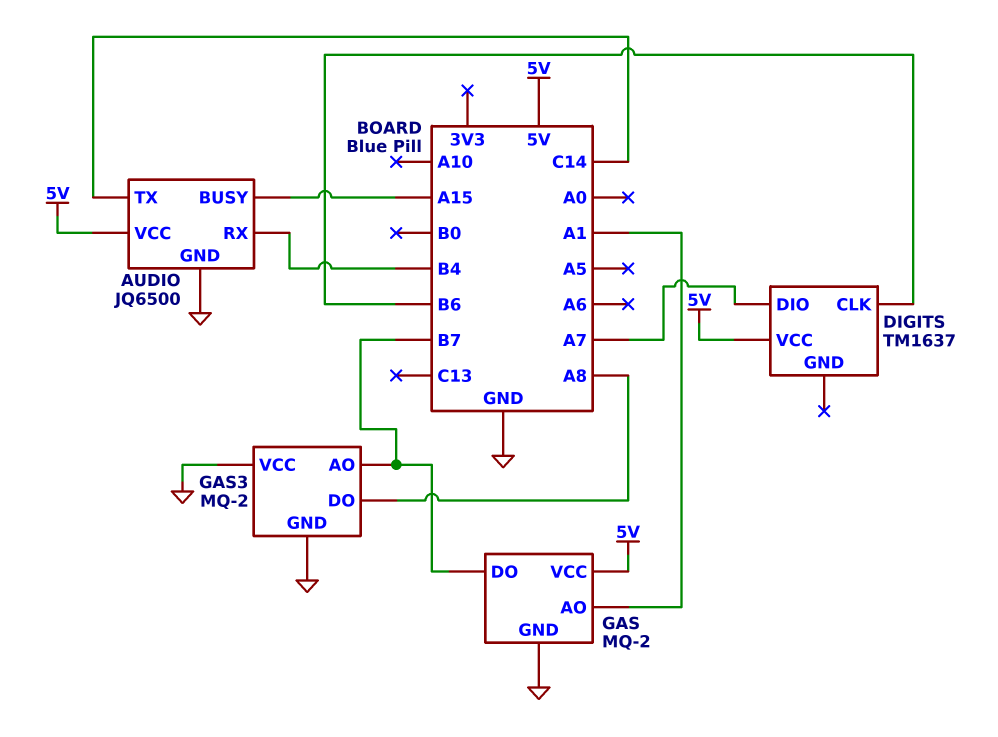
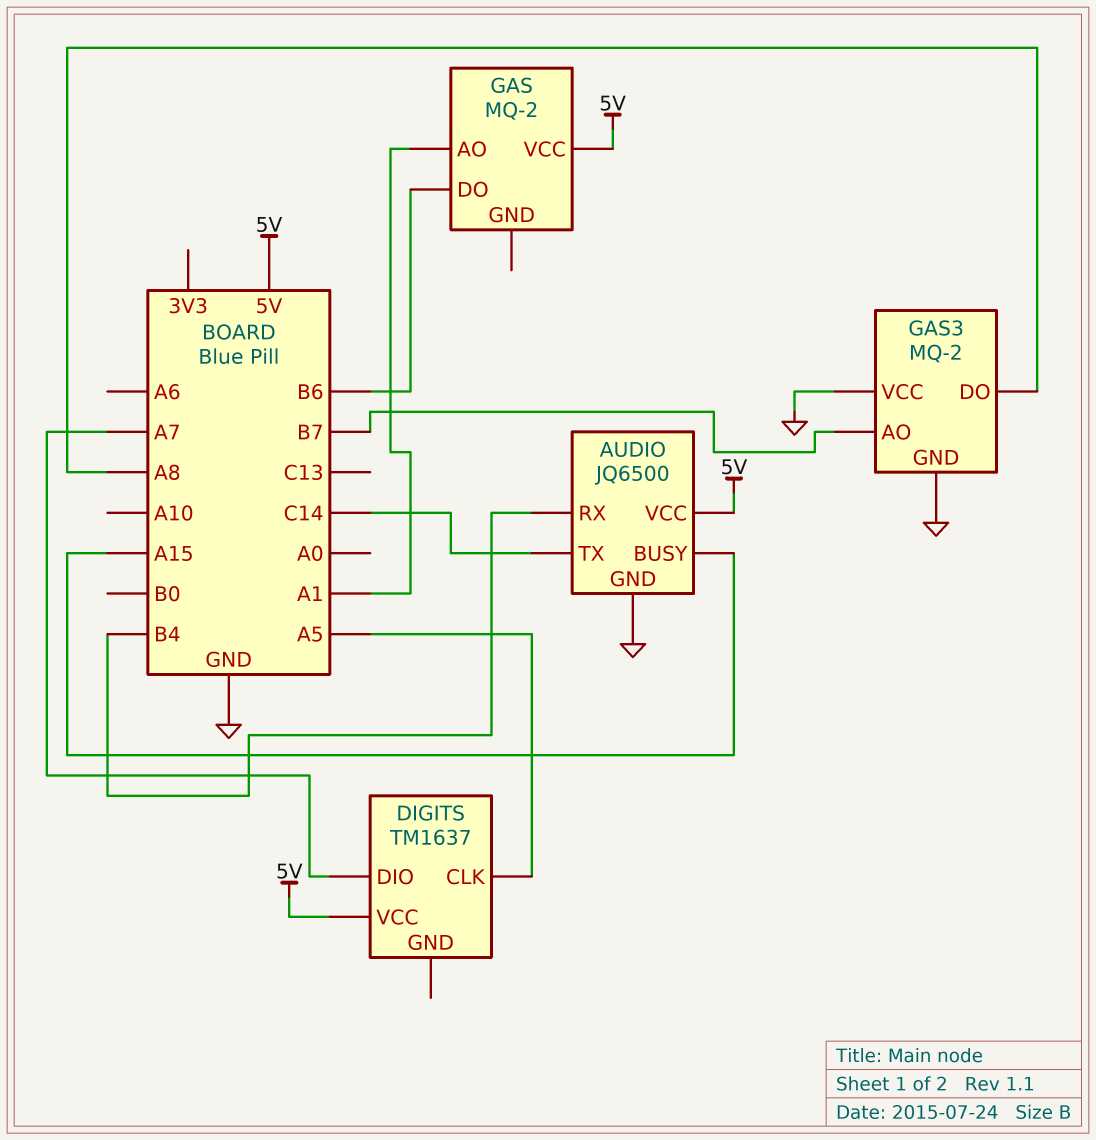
DIGITS pin CLK: B6 -> A5
GAS pin DO: B7 -> B6
GAS pin GND: GND -> none

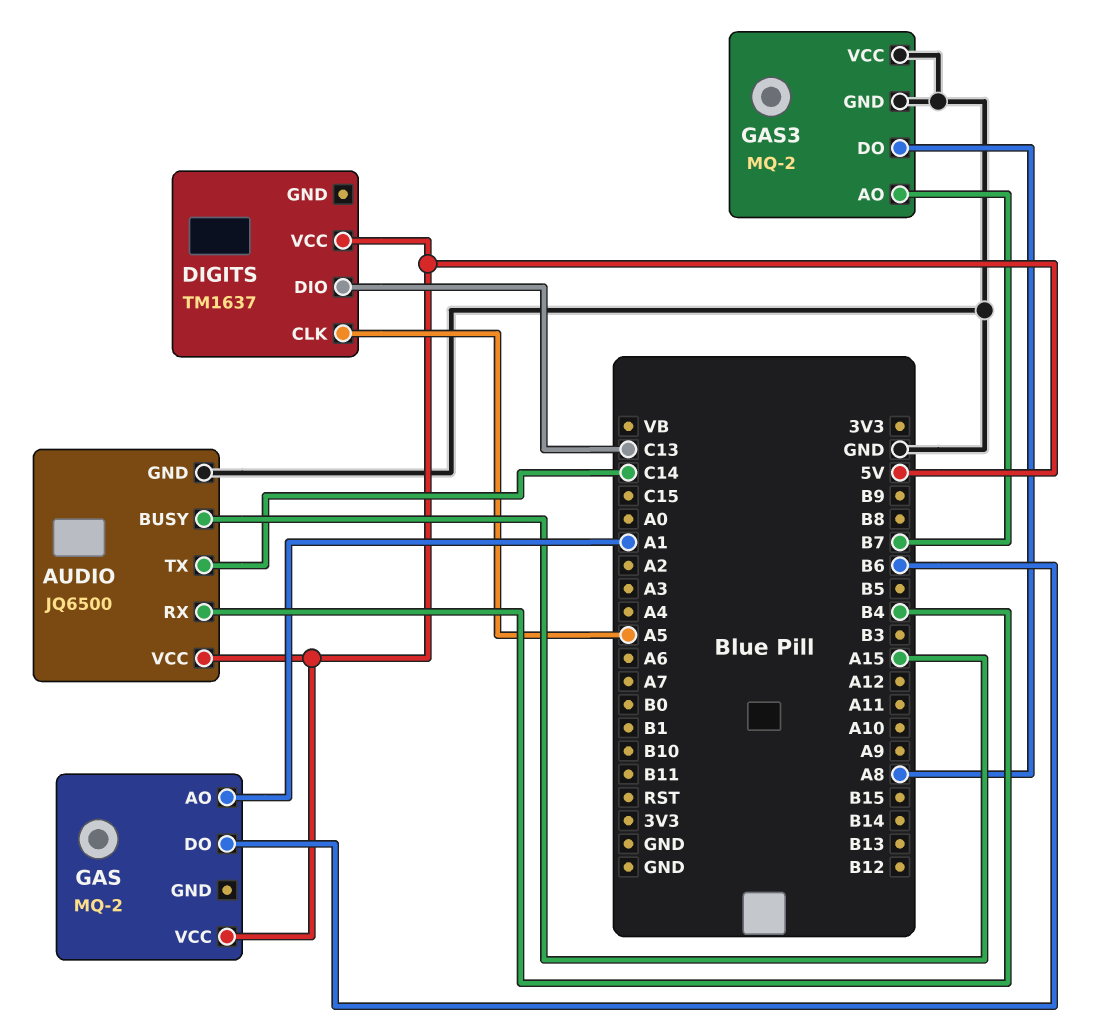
DIGITS pin DIO: A7 -> C13

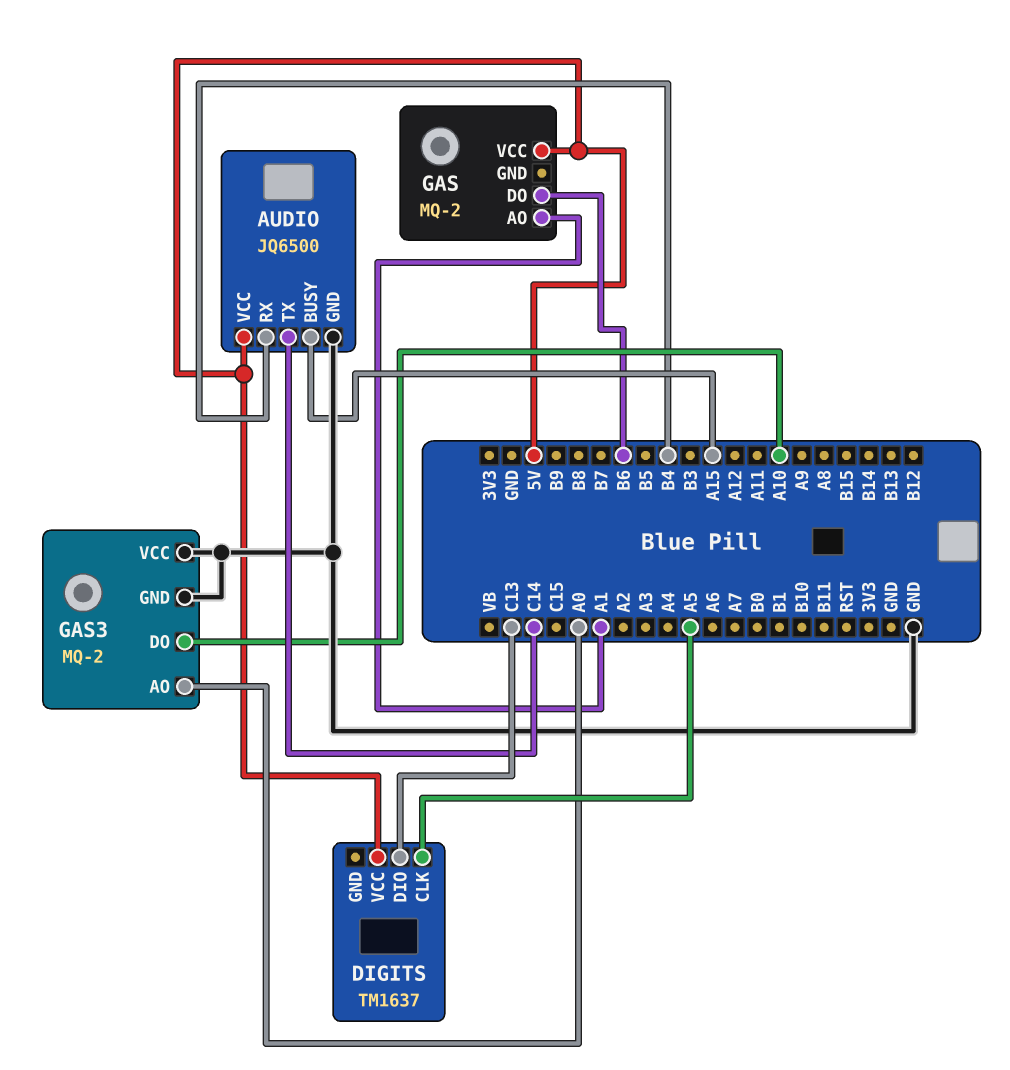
GAS3 pin AO: B7 -> A0
GAS3 pin DO: A8 -> A10

